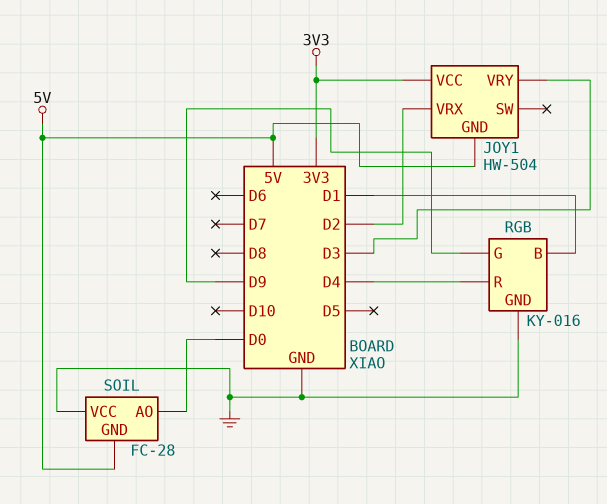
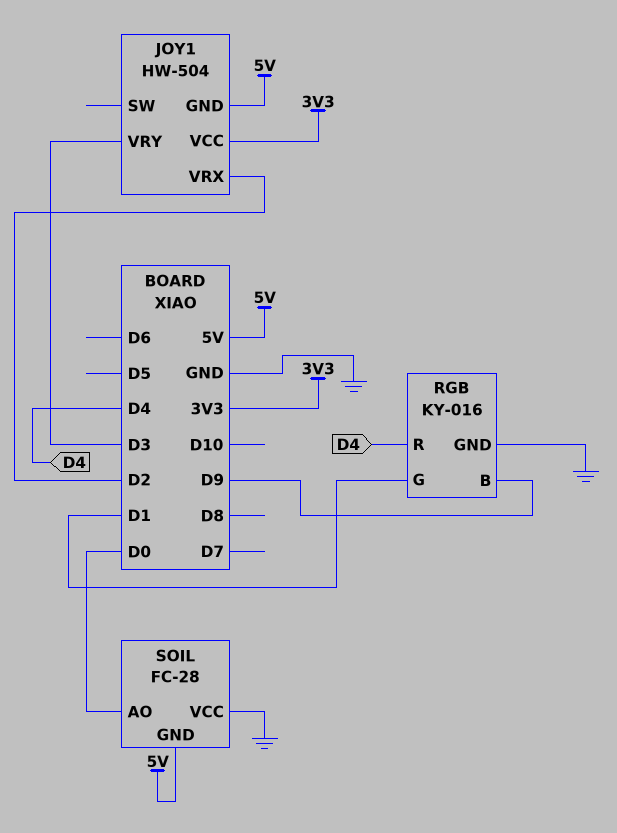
RGB pin B: D1 -> D9
RGB pin G: D9 -> D1

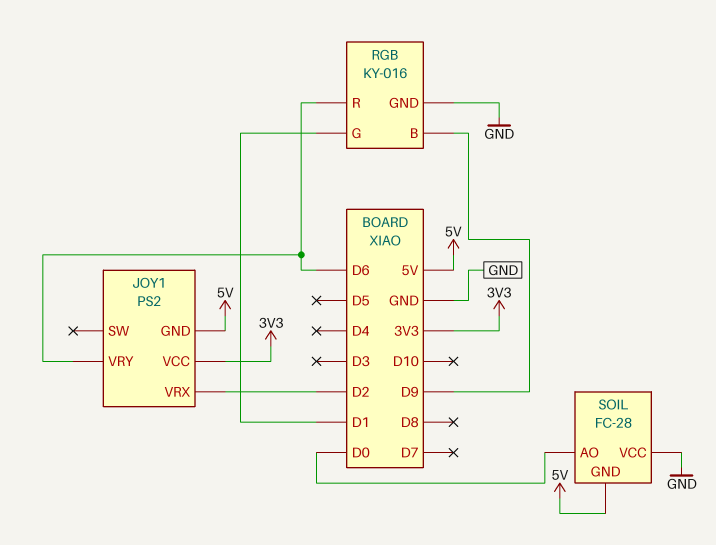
JOY1: HW-504 -> PS2
JOY1 pin VRY: D3 -> D6
RGB pin R: D4 -> D6

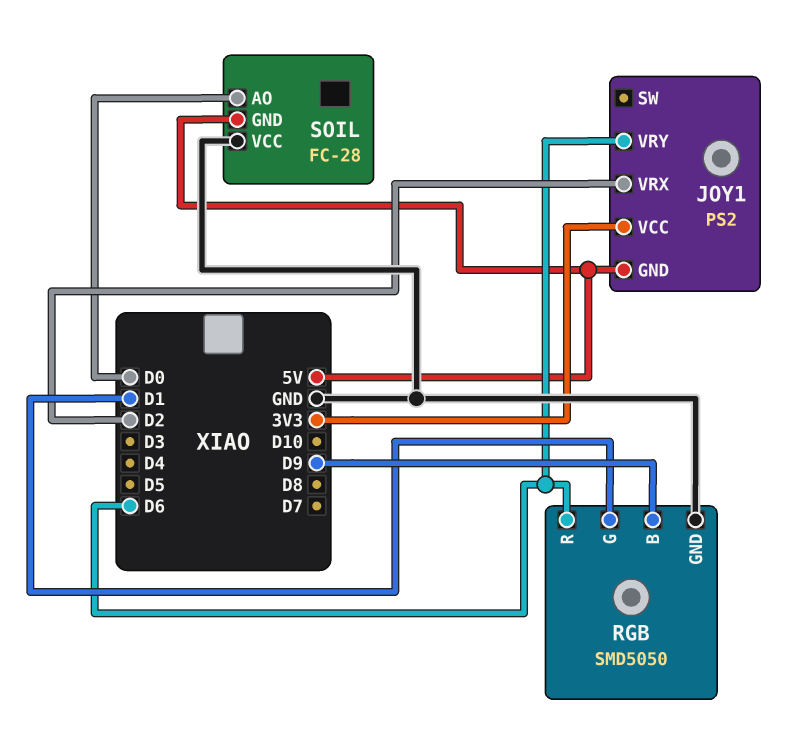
RGB: KY-016 -> SMD5050

